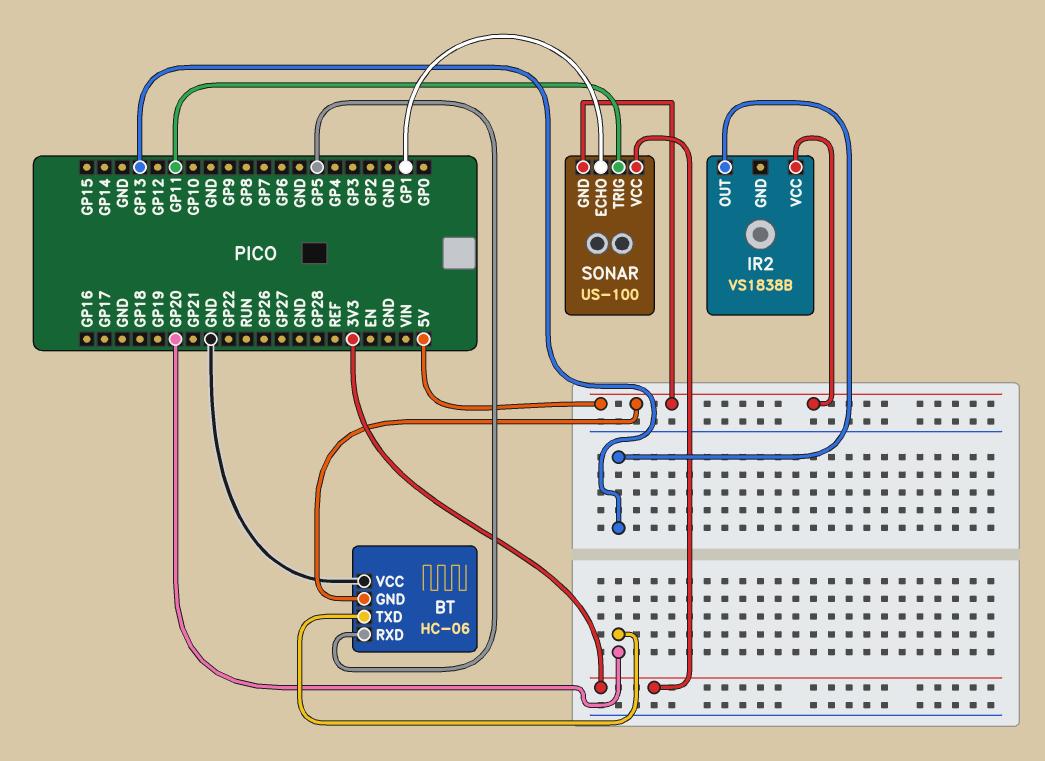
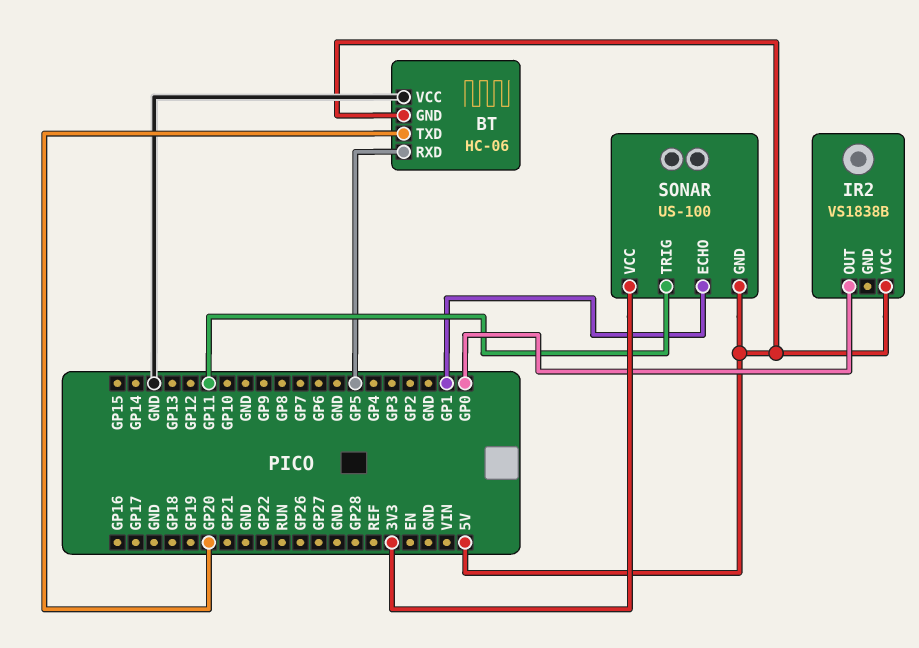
IR2 pin OUT: GP13 -> GP0

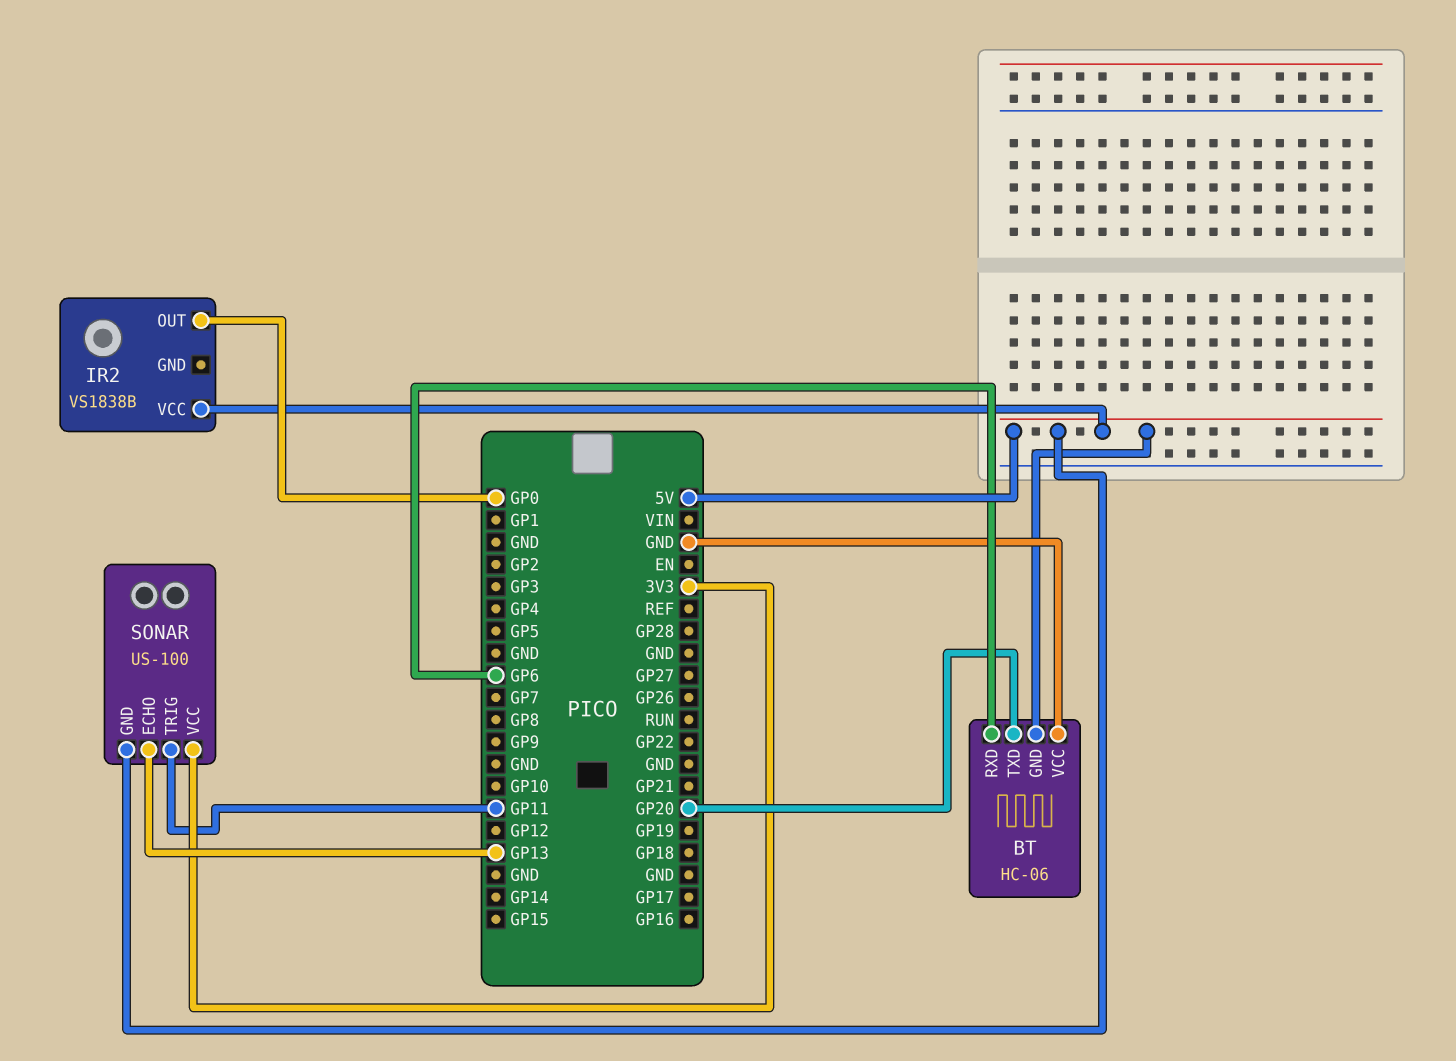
BT pin RXD: GP5 -> GP6
SONAR pin ECHO: GP1 -> GP13

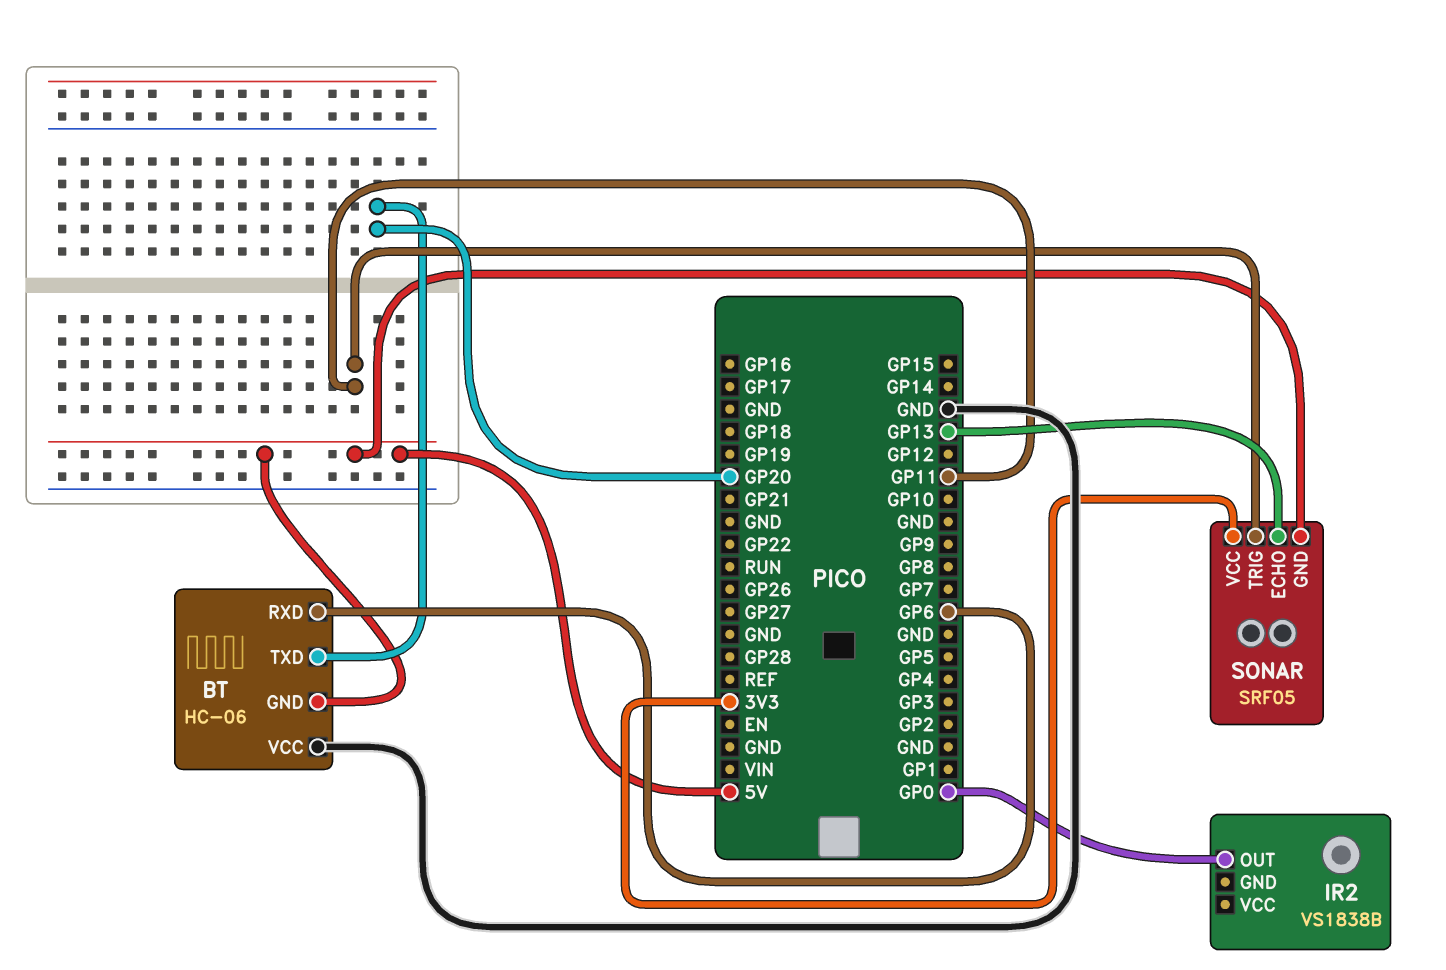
IR2 pin VCC: 5V -> none
SONAR: US-100 -> SRF05

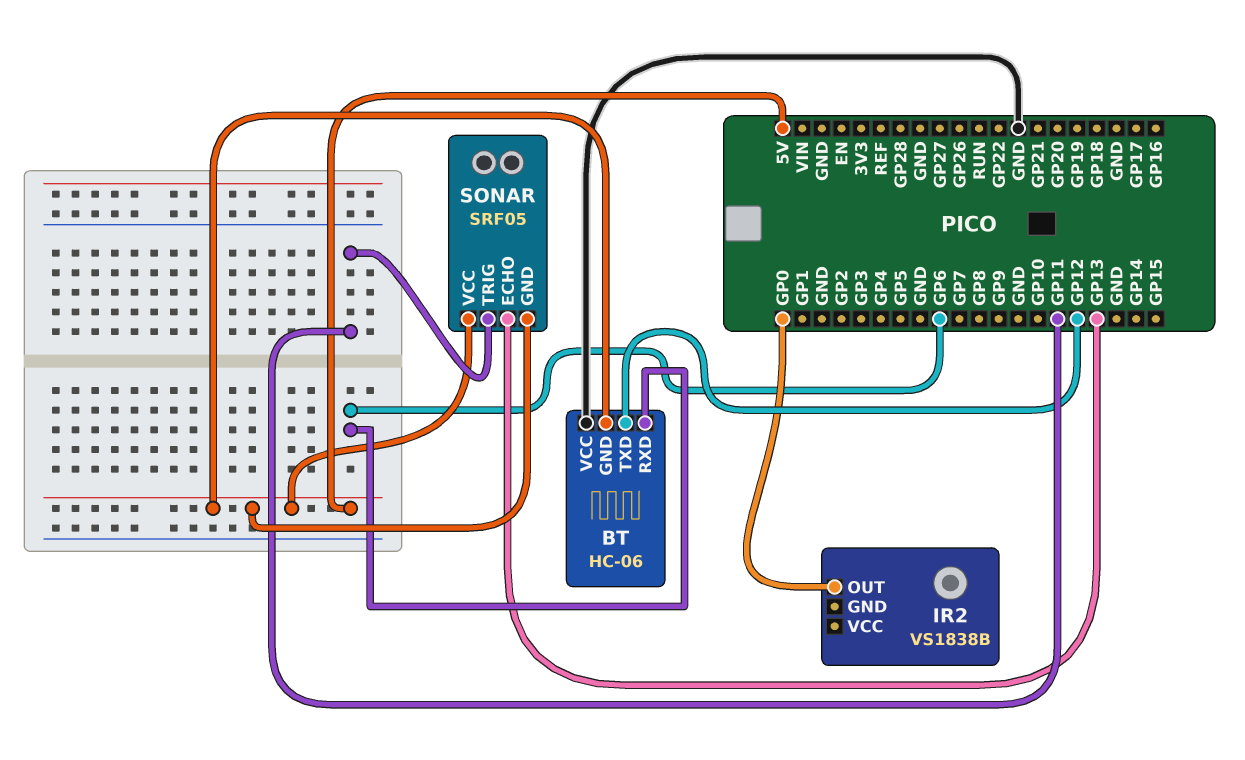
BT pin TXD: GP20 -> GP12
SONAR pin VCC: 3V3 -> 5V

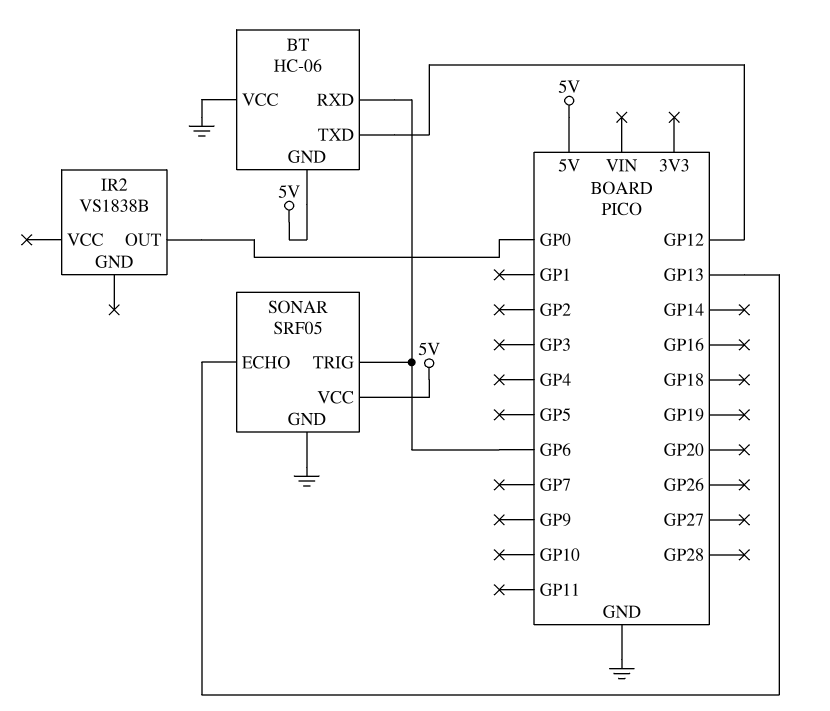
SONAR pin GND: 5V -> GND
SONAR pin TRIG: GP11 -> GP6

